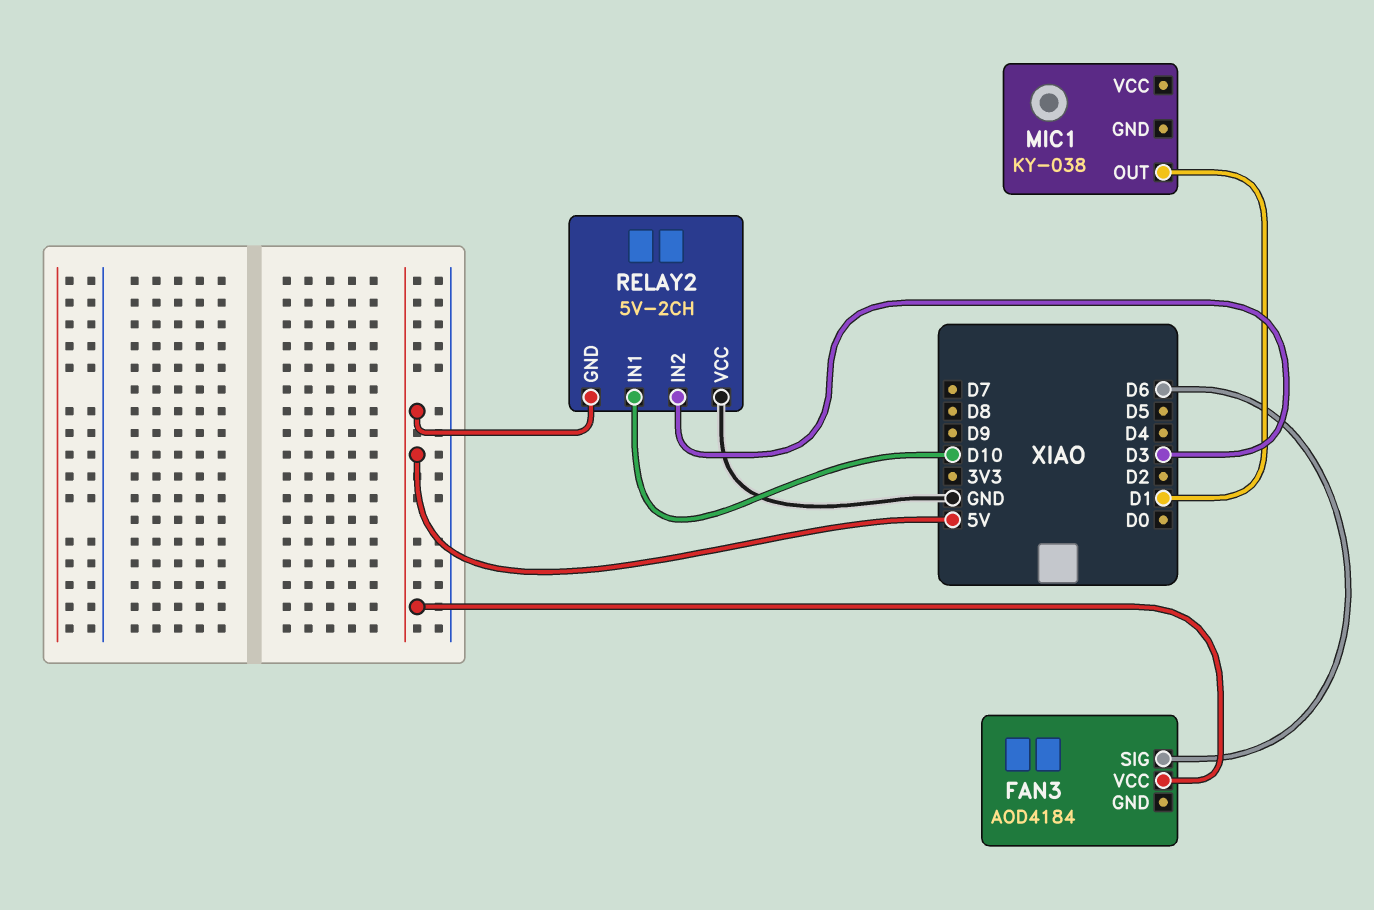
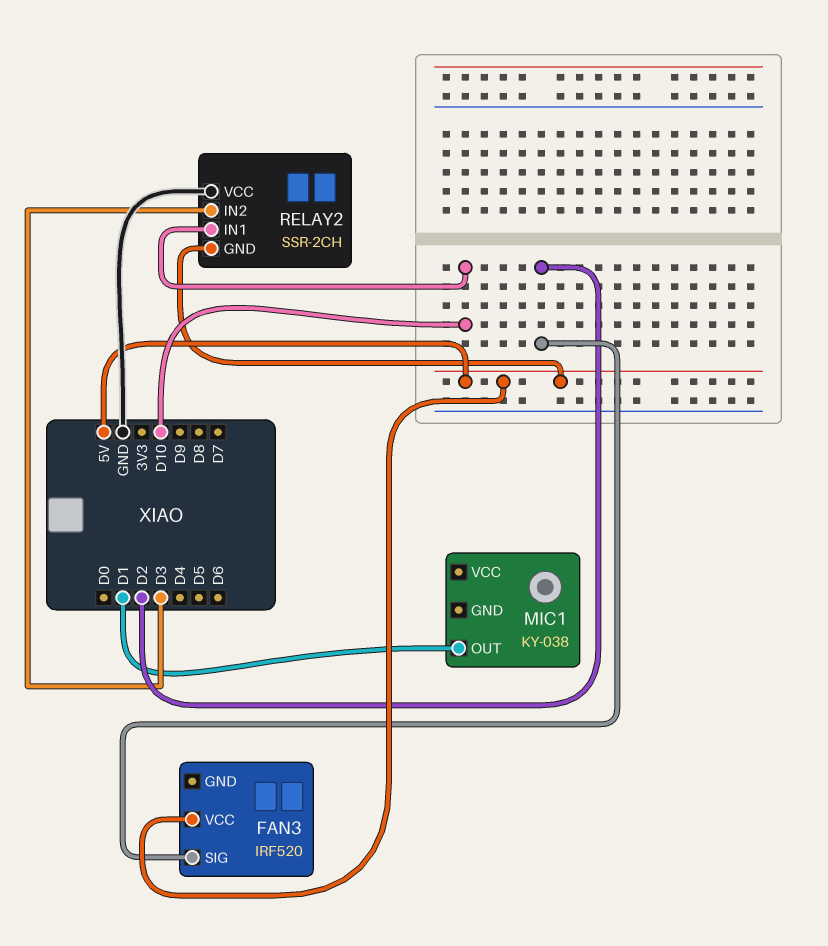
FAN3: AOD4184 -> IRF520
FAN3 pin SIG: D6 -> D2
RELAY2: 5V-2CH -> SSR-2CH

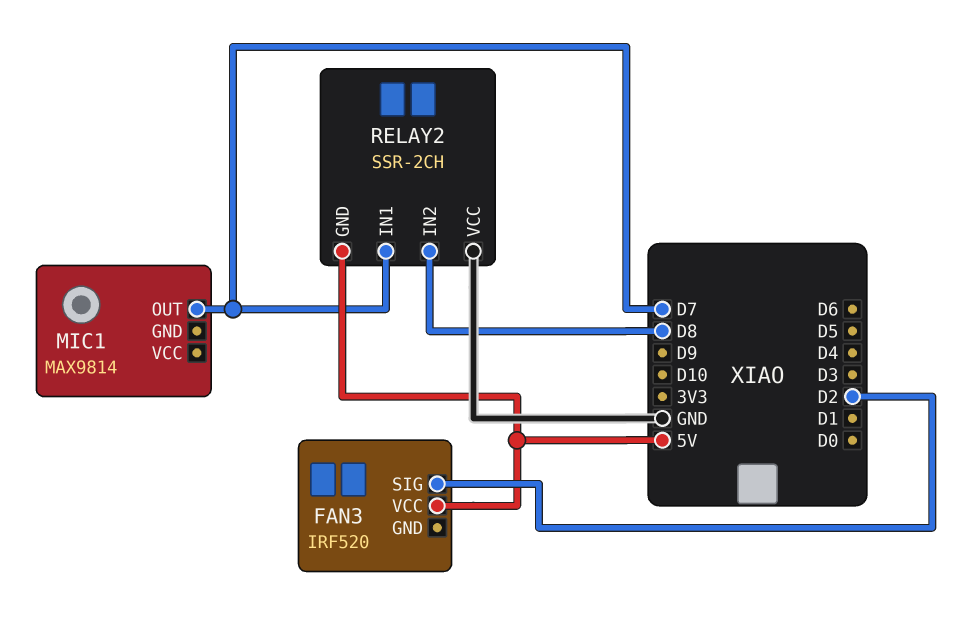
MIC1: KY-038 -> MAX9814
MIC1 pin OUT: D1 -> D7
RELAY2 pin IN1: D10 -> D7
RELAY2 pin IN2: D3 -> D8

